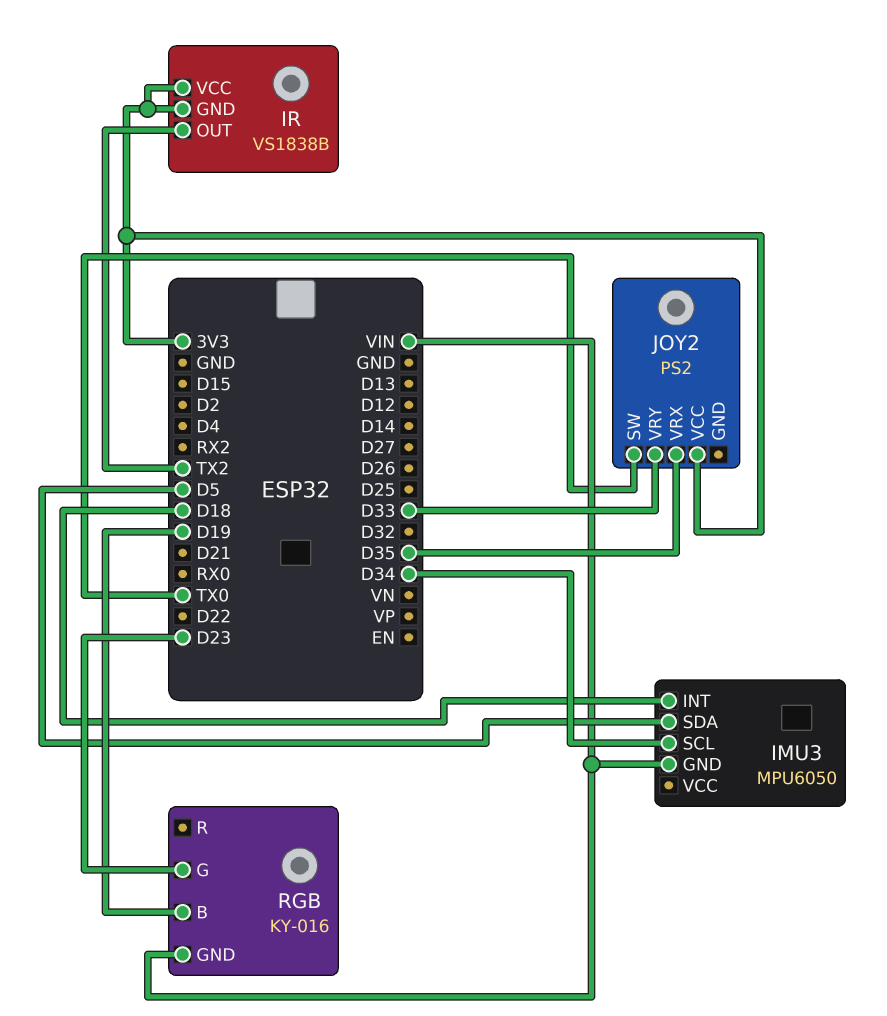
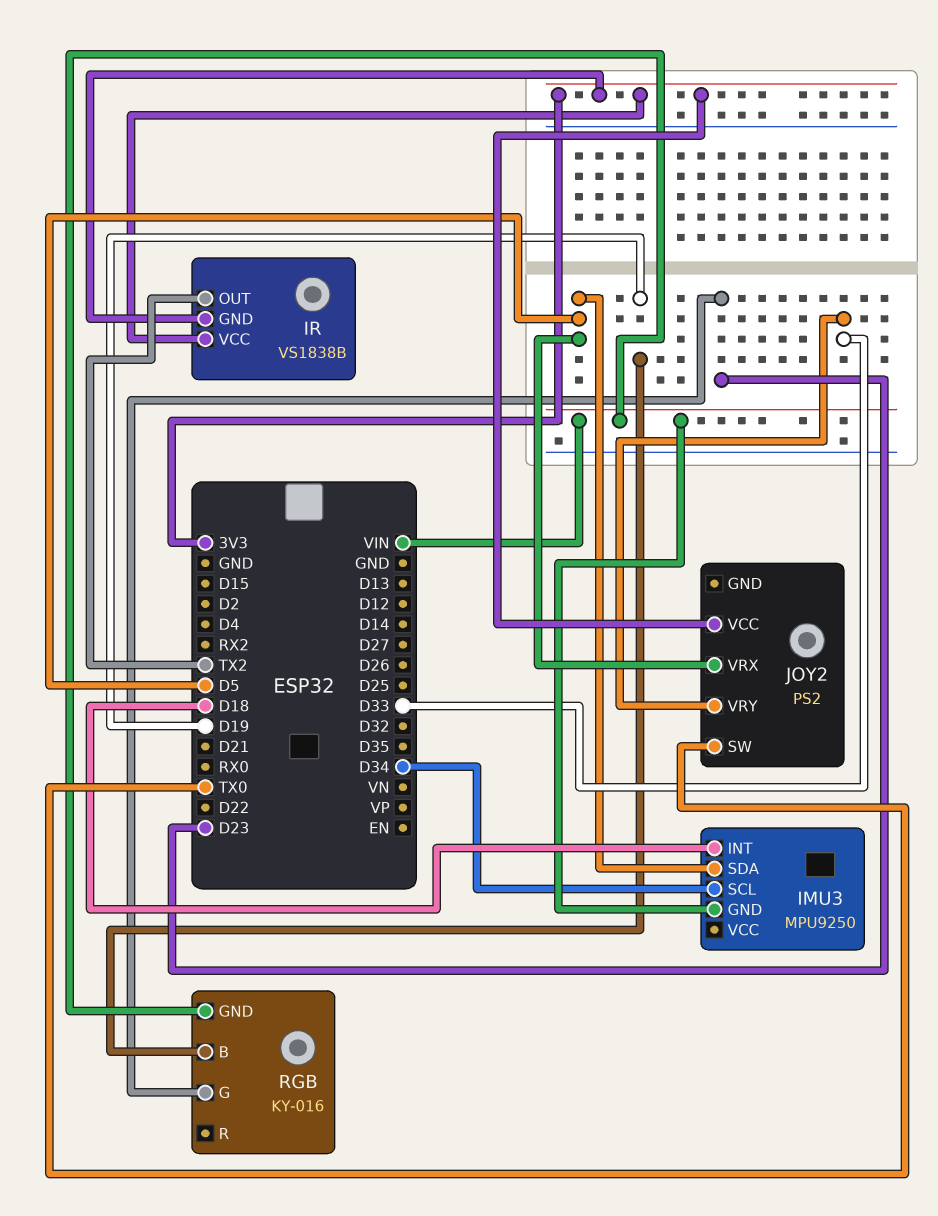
IMU3: MPU6050 -> MPU9250
JOY2 pin VRX: D35 -> D5

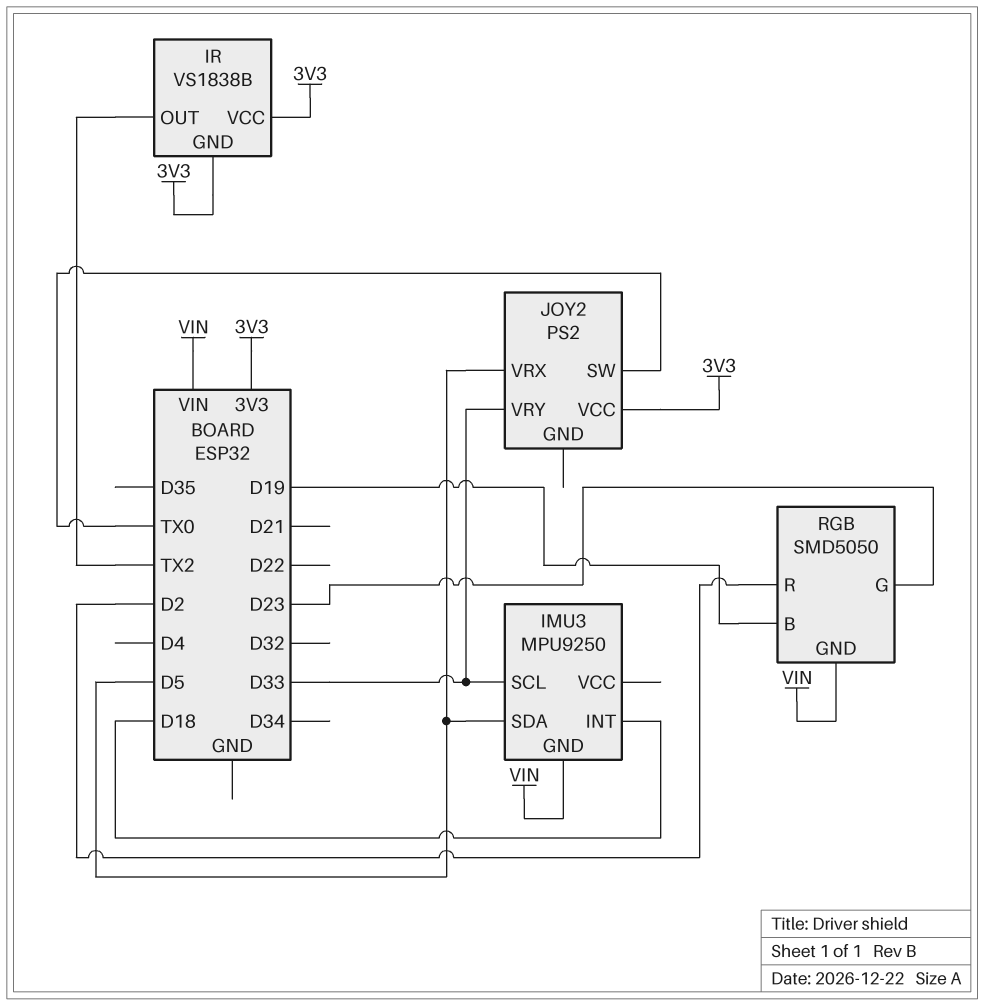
IMU3 pin SCL: D34 -> D33
RGB: KY-016 -> SMD5050
RGB pin R: none -> D2

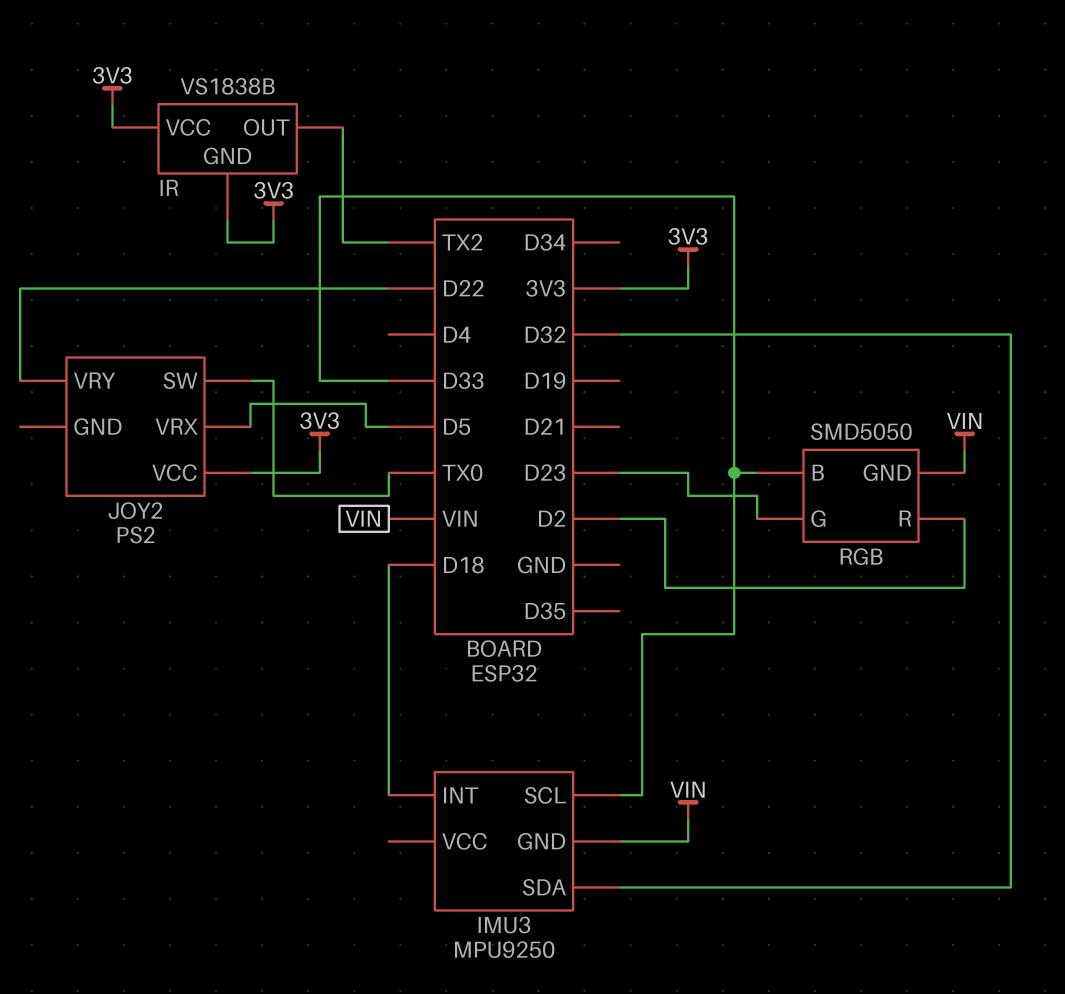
IMU3 pin SDA: D5 -> D32
JOY2 pin VRY: D33 -> D22
RGB pin B: D19 -> D33

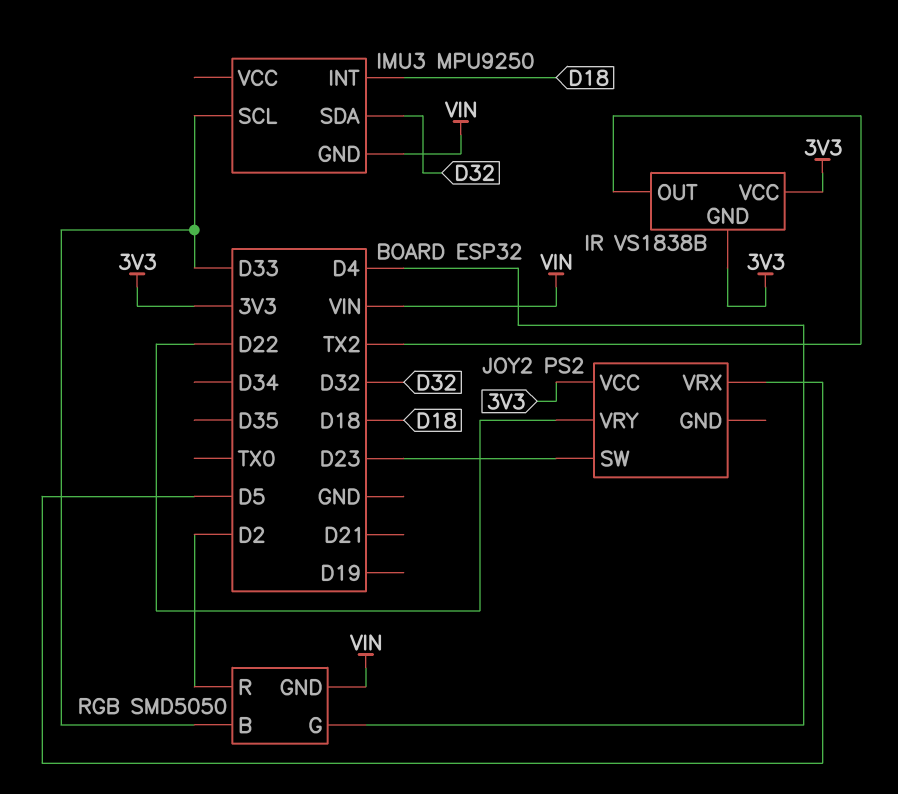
JOY2 pin SW: TX0 -> D23
RGB pin G: D23 -> D4

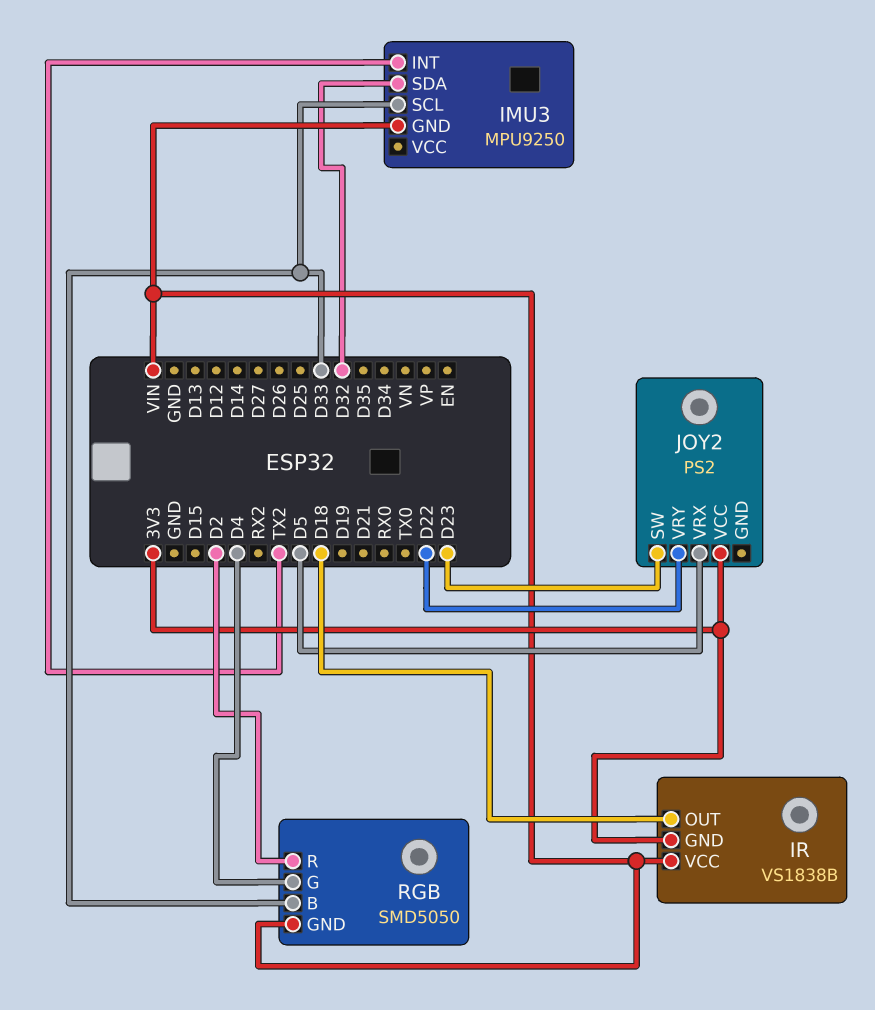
IMU3 pin INT: D18 -> TX2
IR pin OUT: TX2 -> D18
IR pin VCC: 3V3 -> VIN

